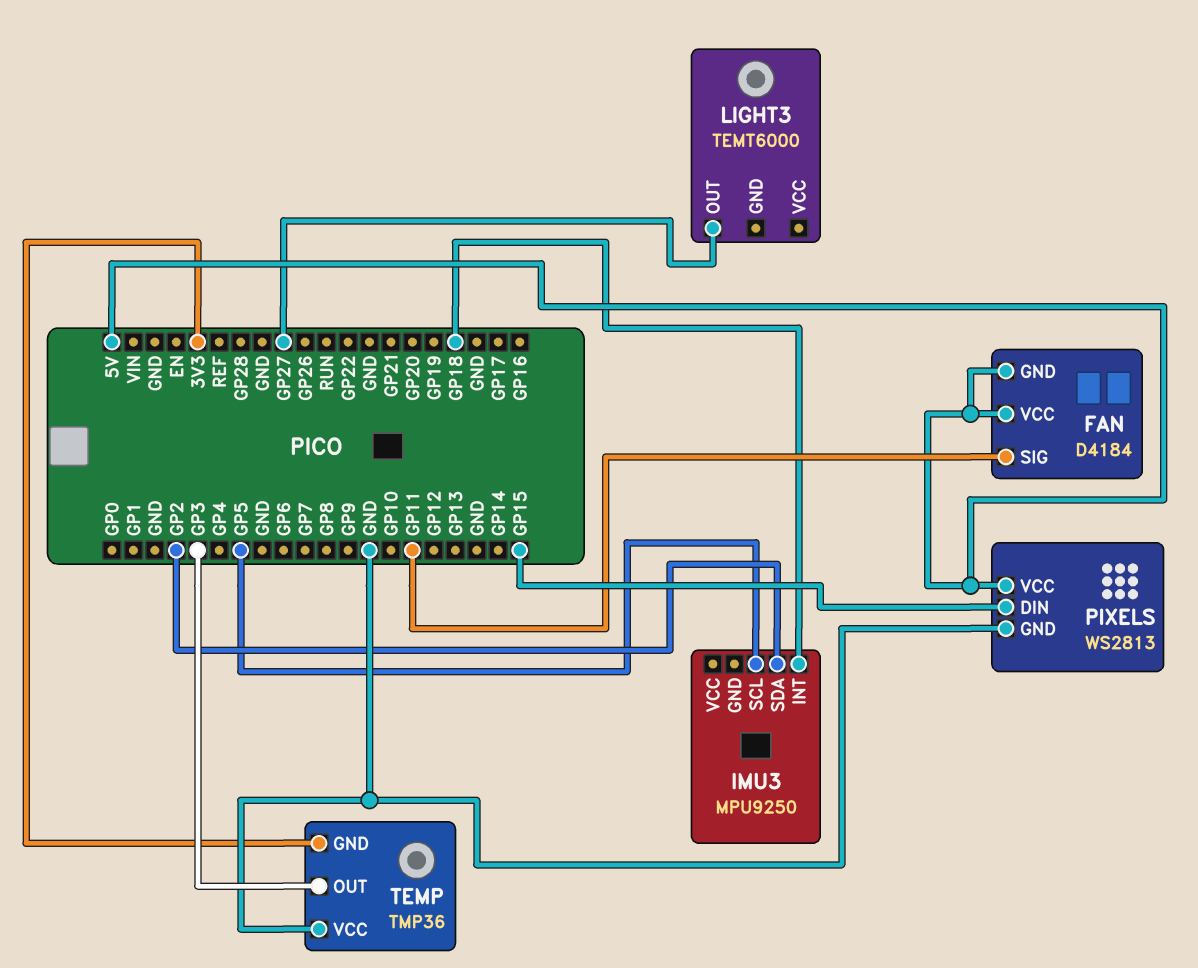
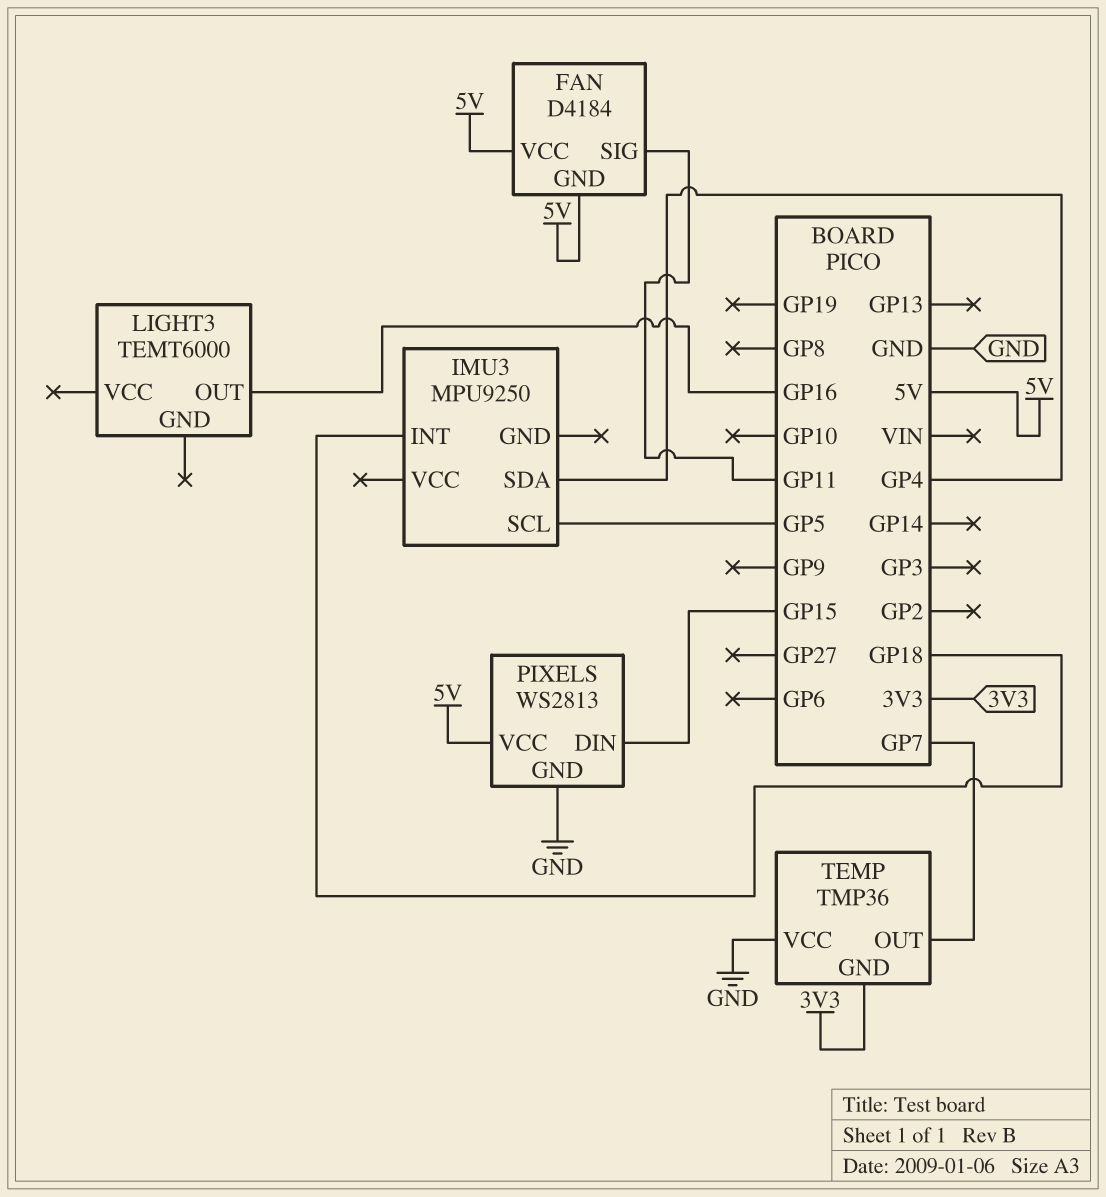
IMU3 pin SDA: GP2 -> GP4
LIGHT3 pin OUT: GP27 -> GP16
TEMP pin OUT: GP3 -> GP7

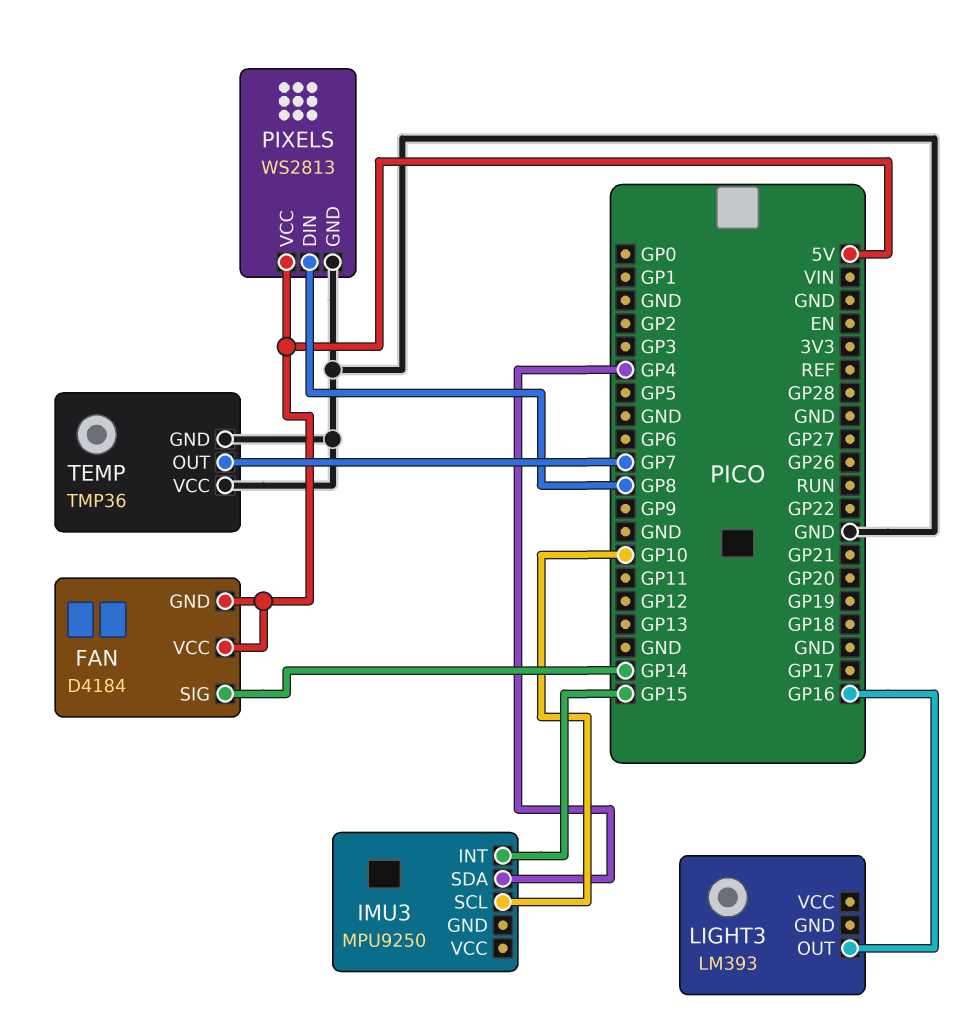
FAN pin SIG: GP11 -> GP14
IMU3 pin INT: GP18 -> GP15
IMU3 pin SCL: GP5 -> GP10
LIGHT3: TEMT6000 -> LM393
PIXELS pin DIN: GP15 -> GP8
TEMP pin GND: 3V3 -> GND

